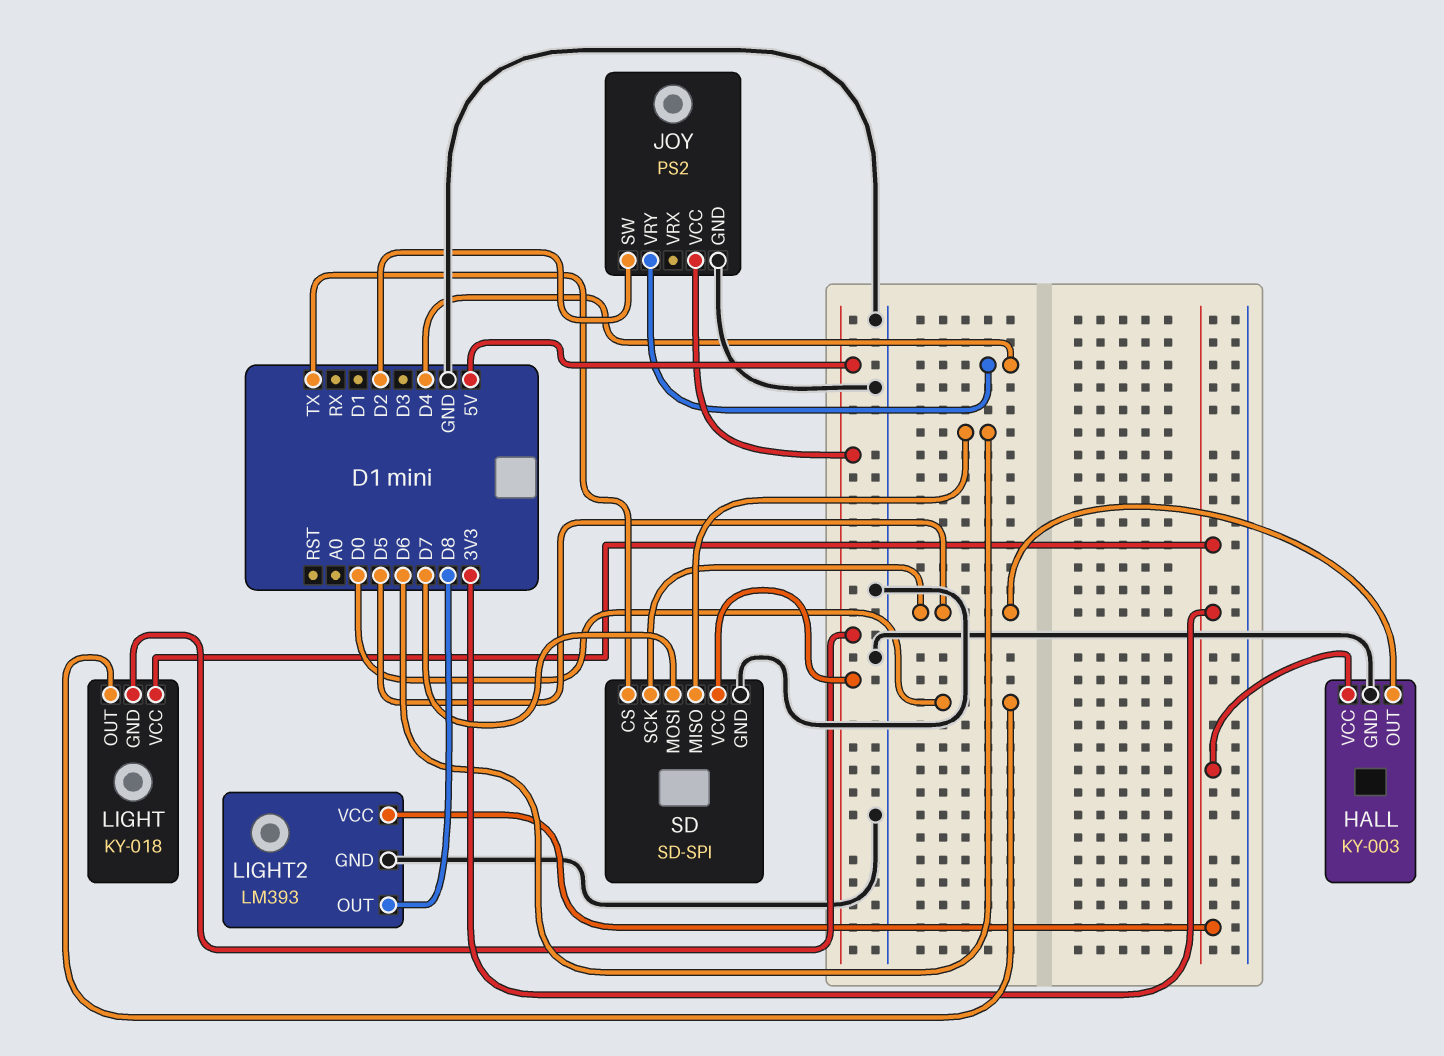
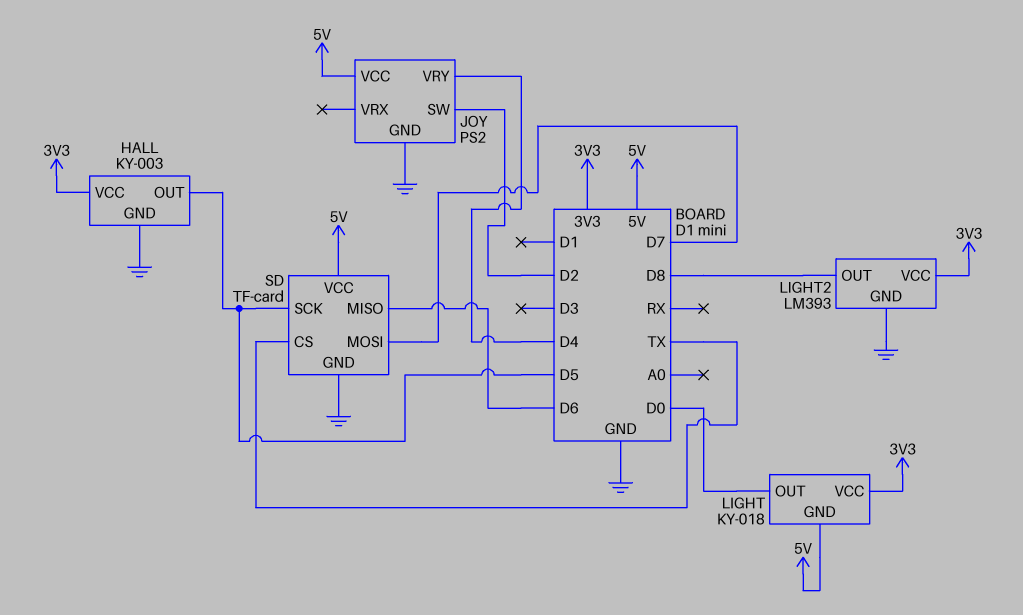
SD: SD-SPI -> TF-card

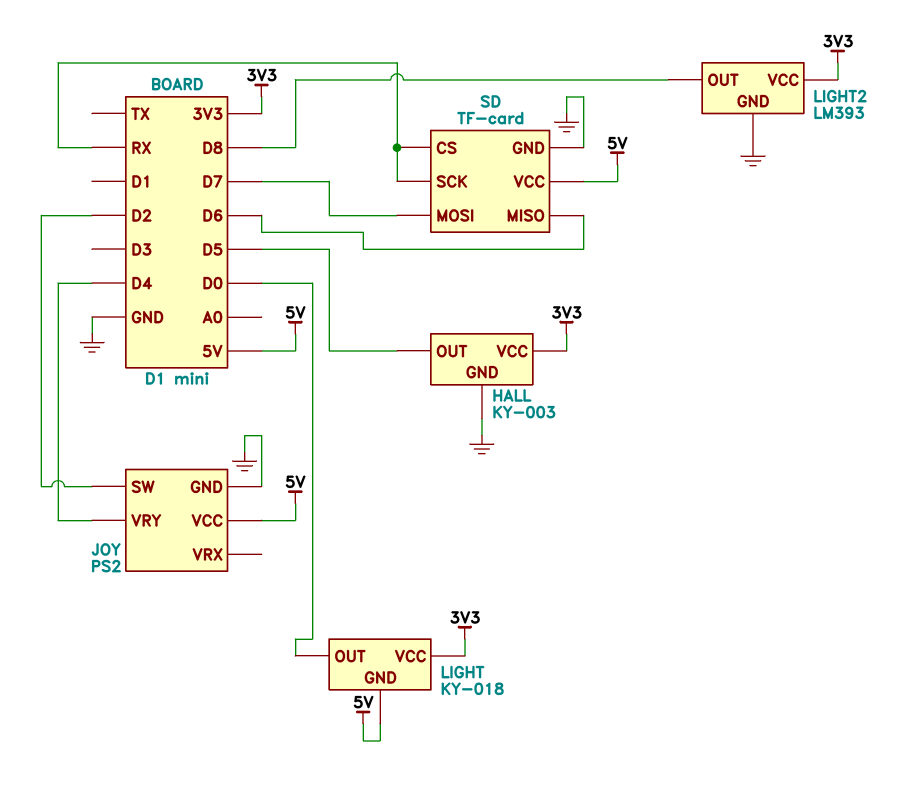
SD pin CS: TX -> RX
SD pin SCK: D5 -> RX

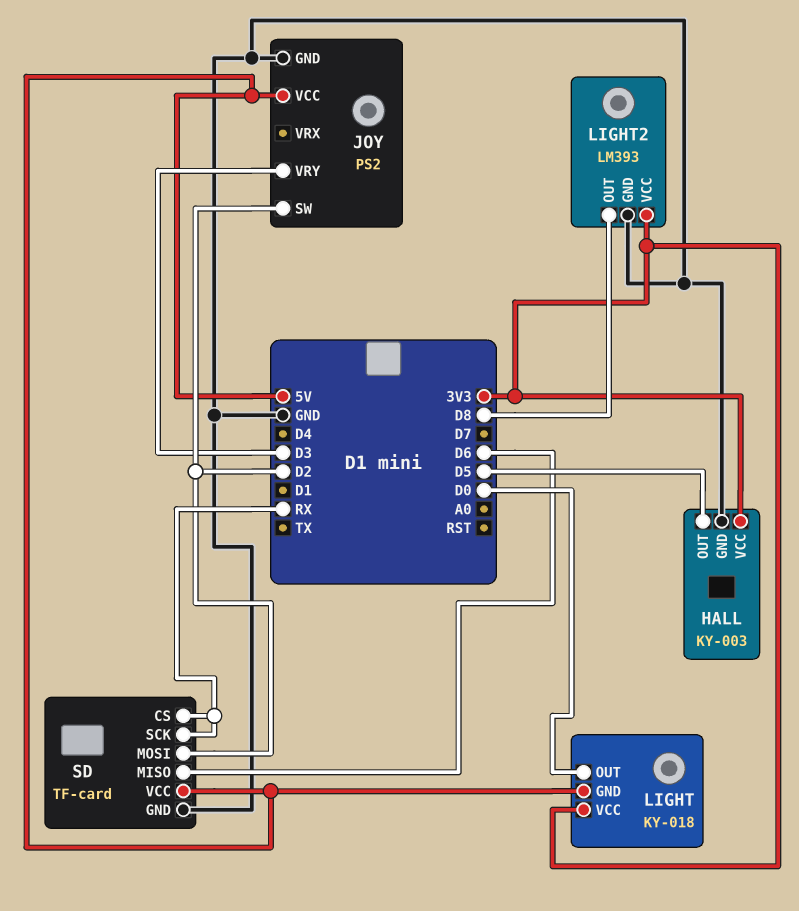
JOY pin VRY: D4 -> D3
SD pin MOSI: D7 -> D2

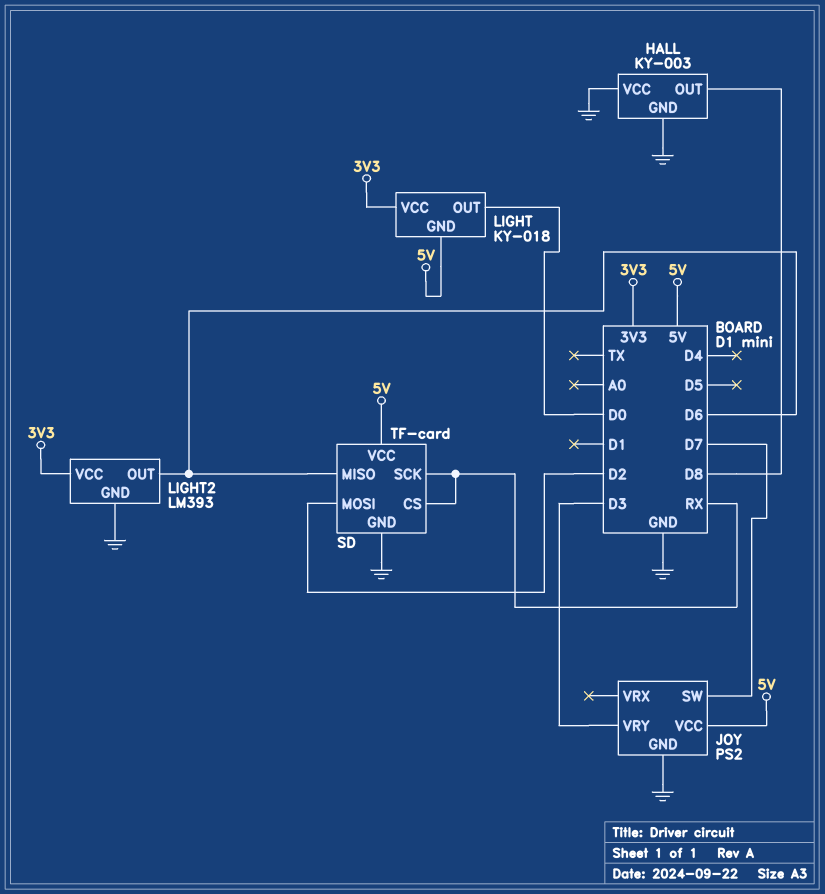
HALL pin OUT: D5 -> D8
HALL pin VCC: 3V3 -> GND
JOY pin SW: D2 -> D7
LIGHT2 pin OUT: D8 -> D6

